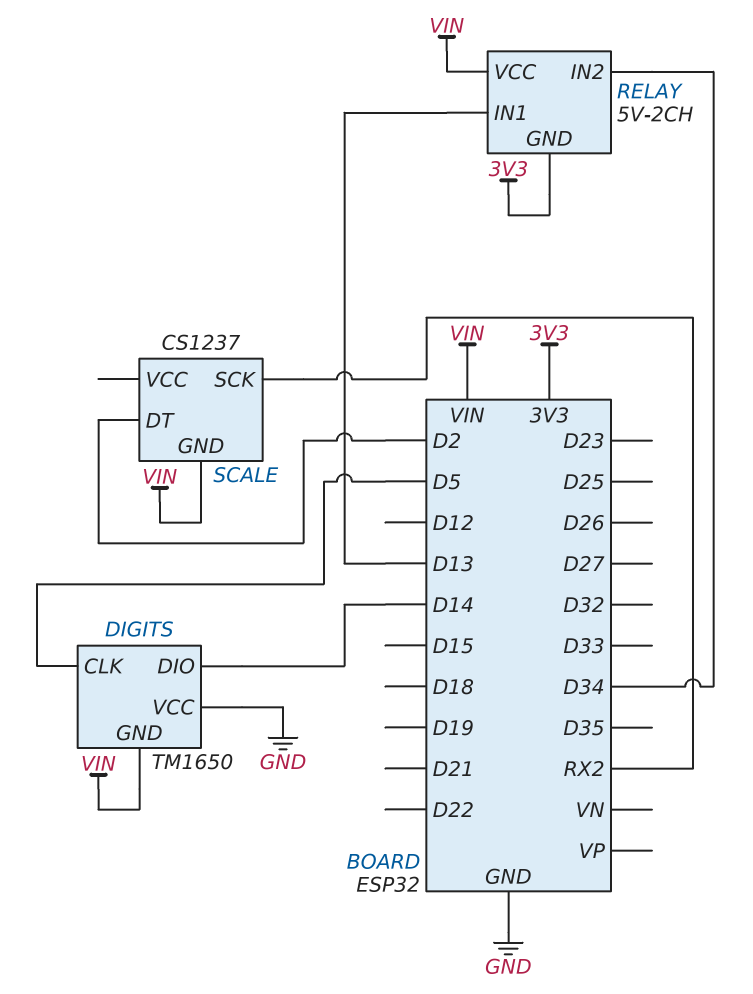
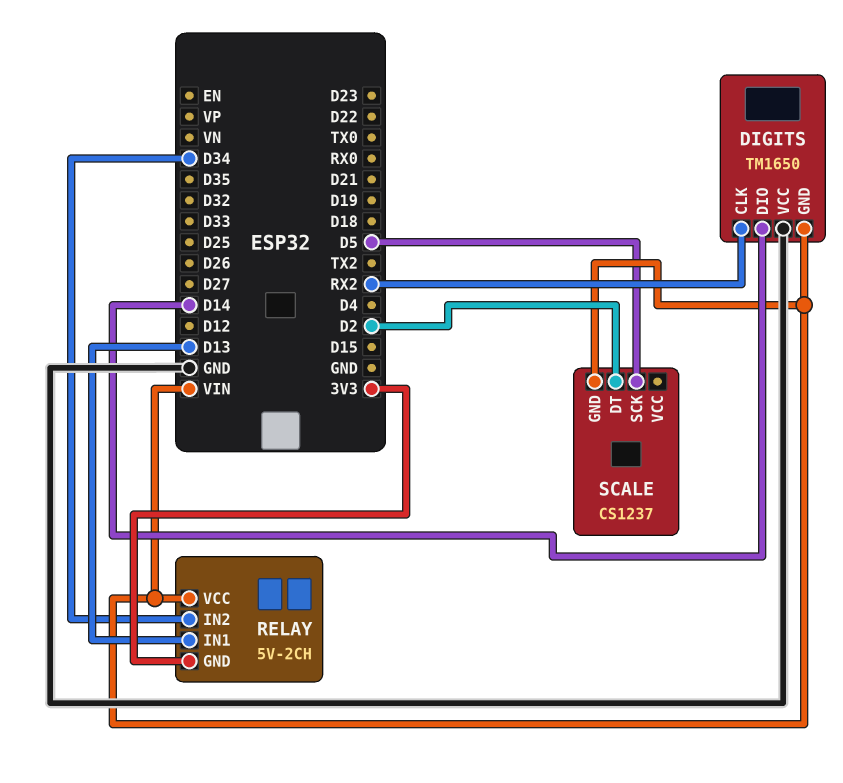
DIGITS pin CLK: D5 -> RX2
SCALE pin SCK: RX2 -> D5

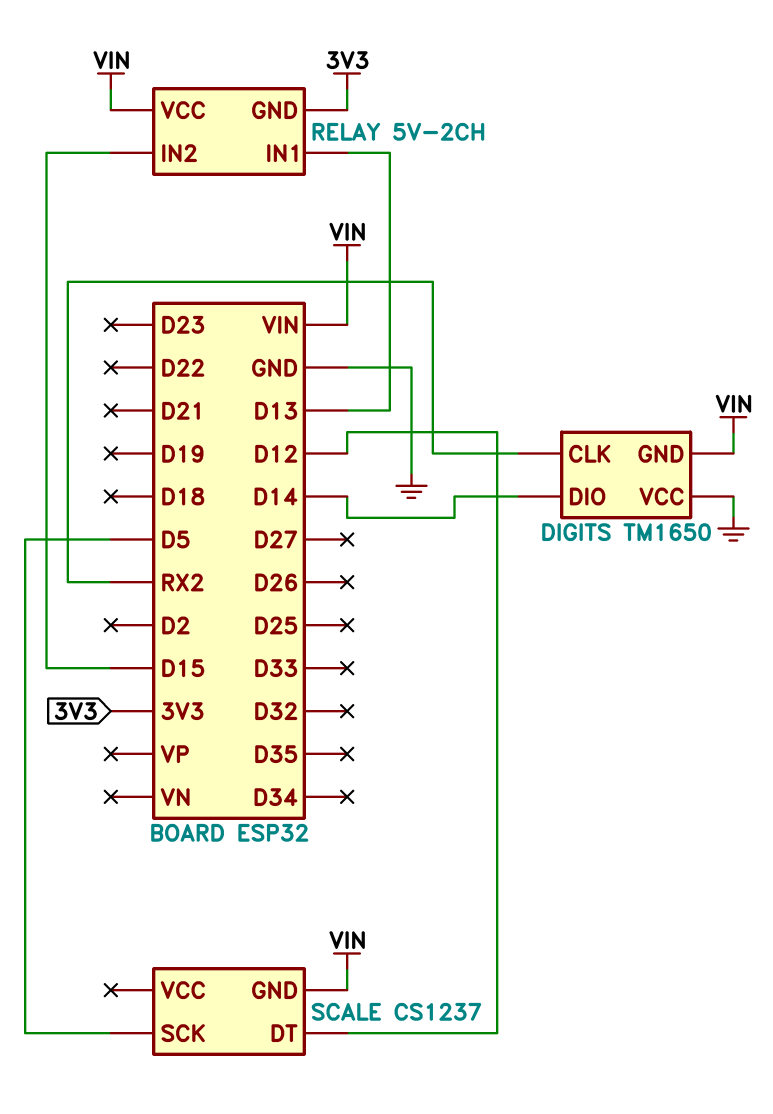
RELAY pin IN2: D34 -> D15
SCALE pin DT: D2 -> D12

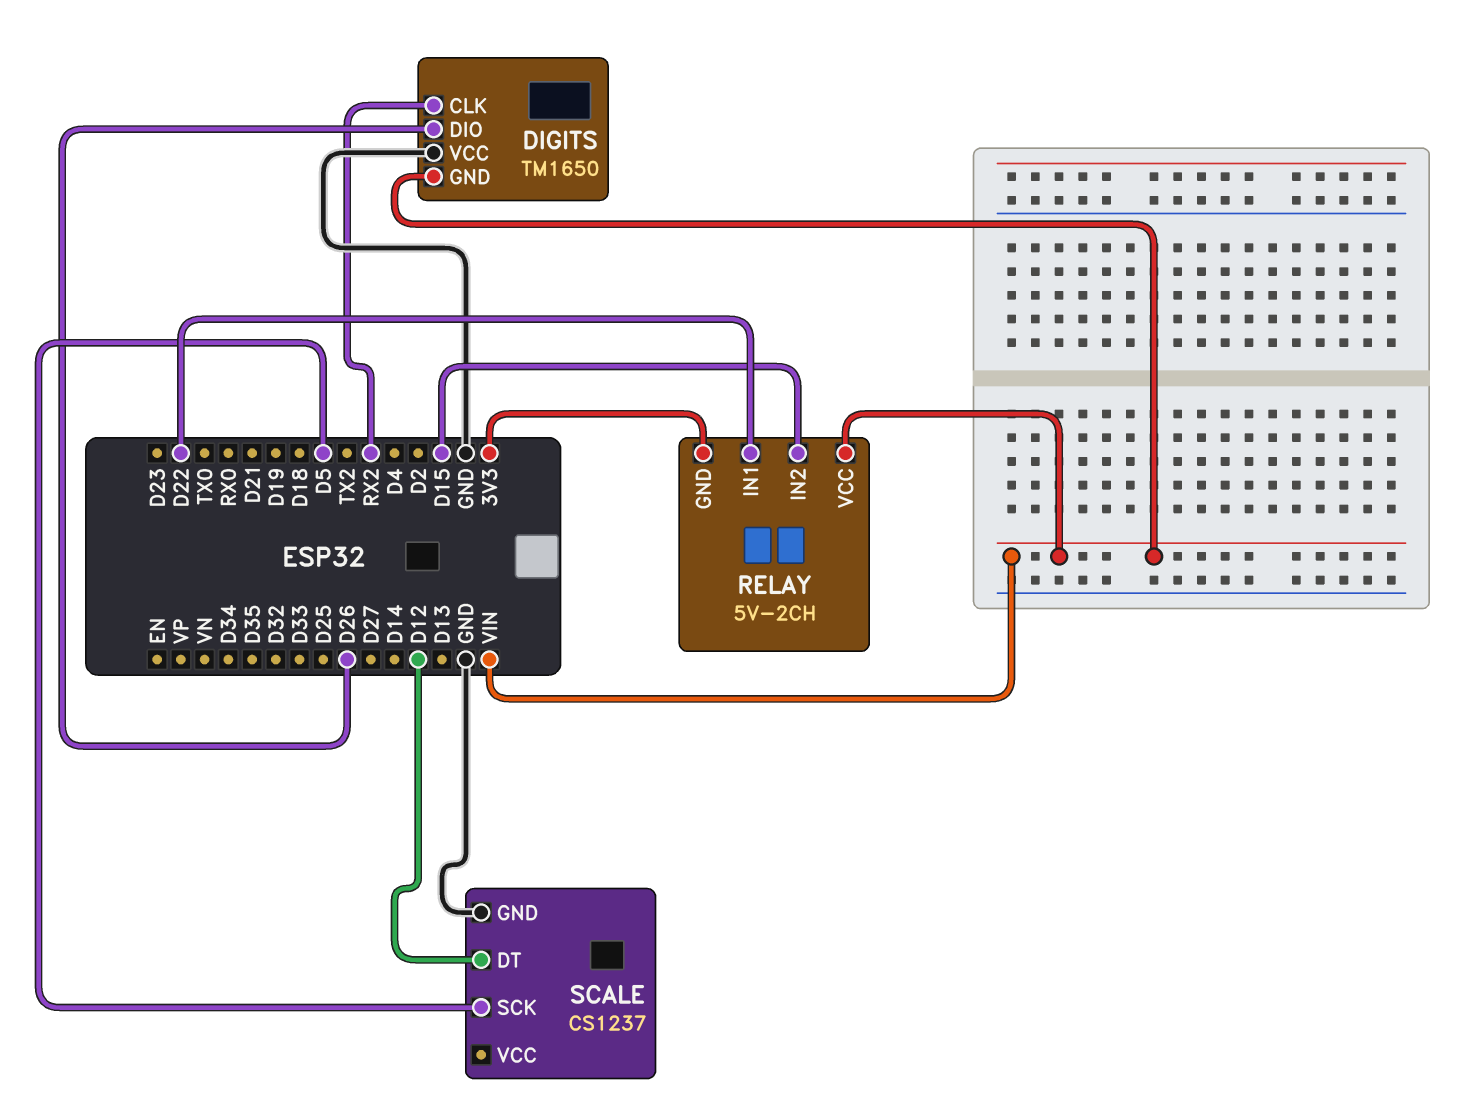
DIGITS pin DIO: D14 -> D26
RELAY pin IN1: D13 -> D22
SCALE pin GND: VIN -> GND

